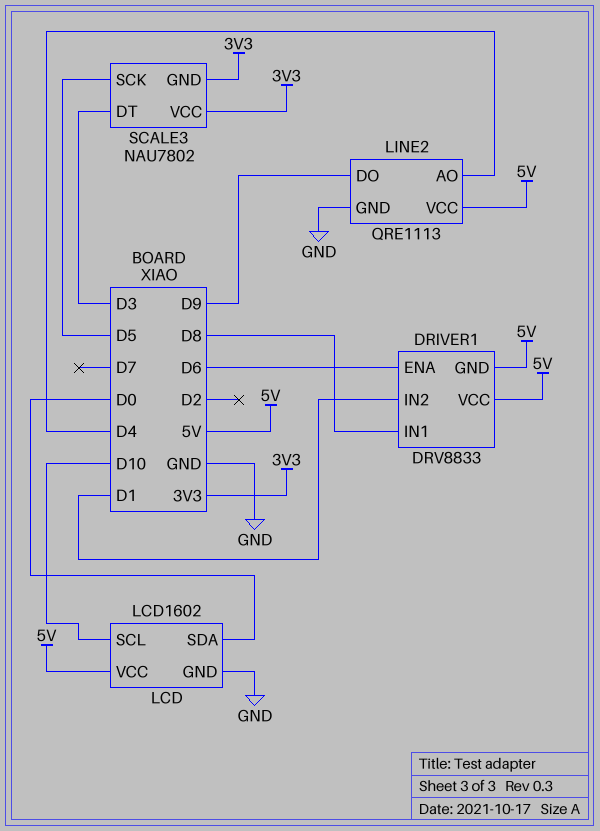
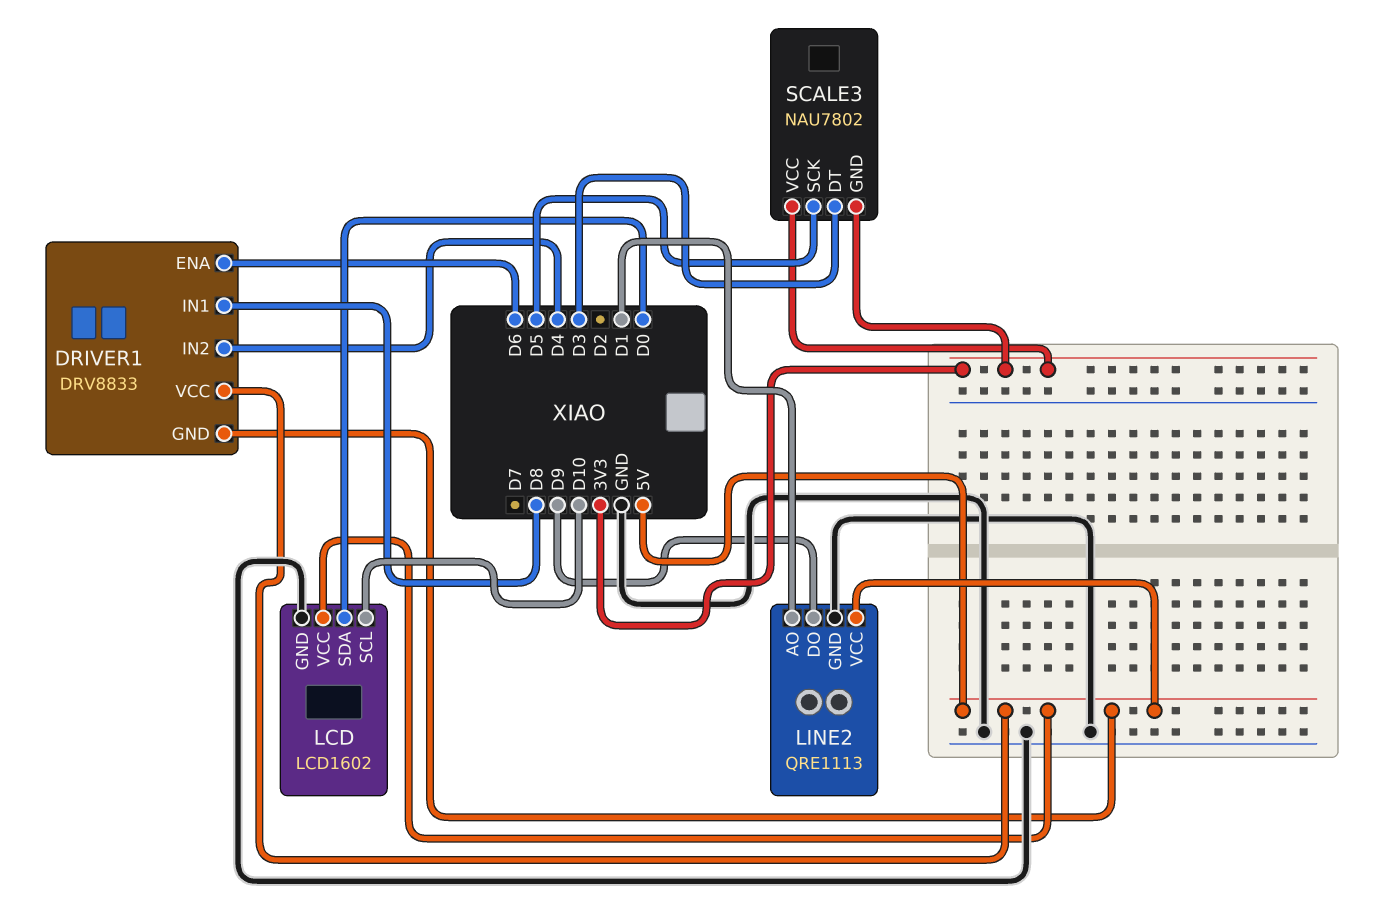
DRIVER1 pin IN2: D1 -> D4
LINE2 pin AO: D4 -> D1

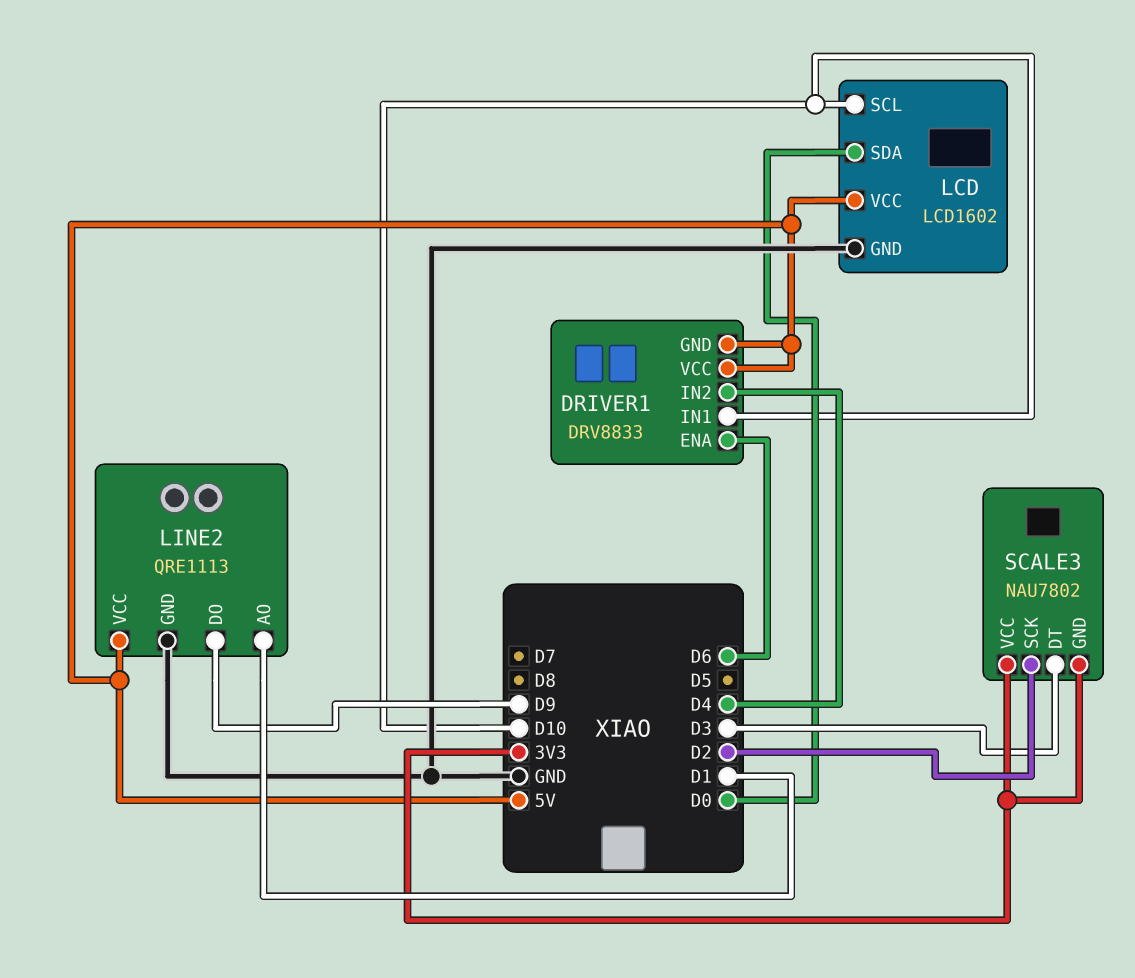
DRIVER1 pin IN1: D8 -> D10
SCALE3 pin SCK: D5 -> D2

